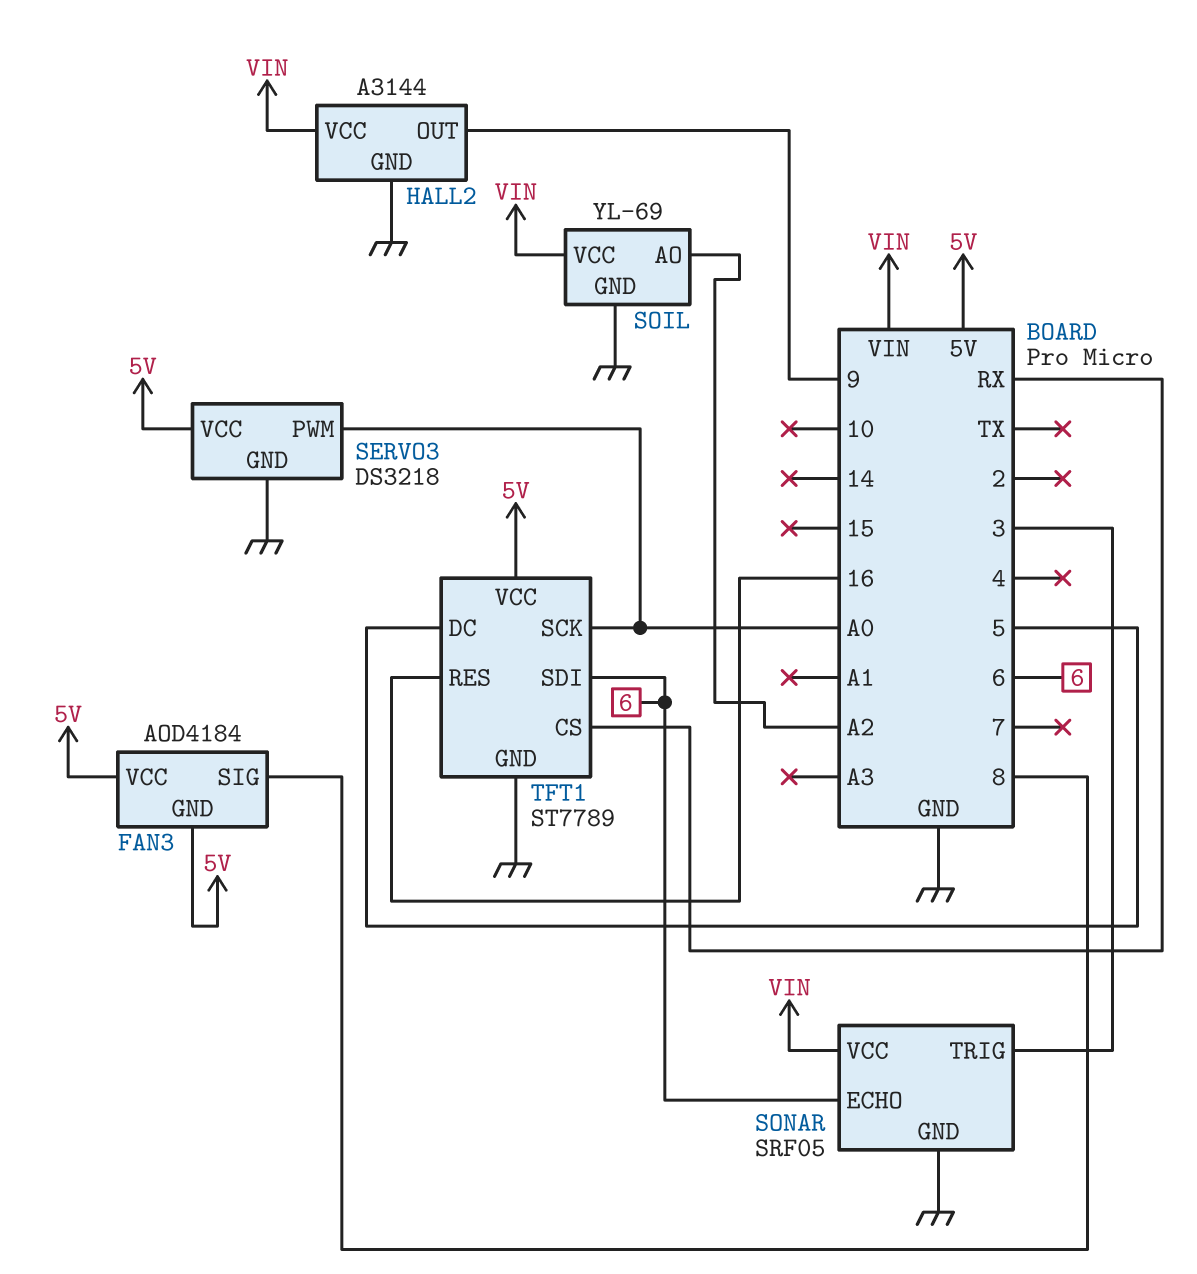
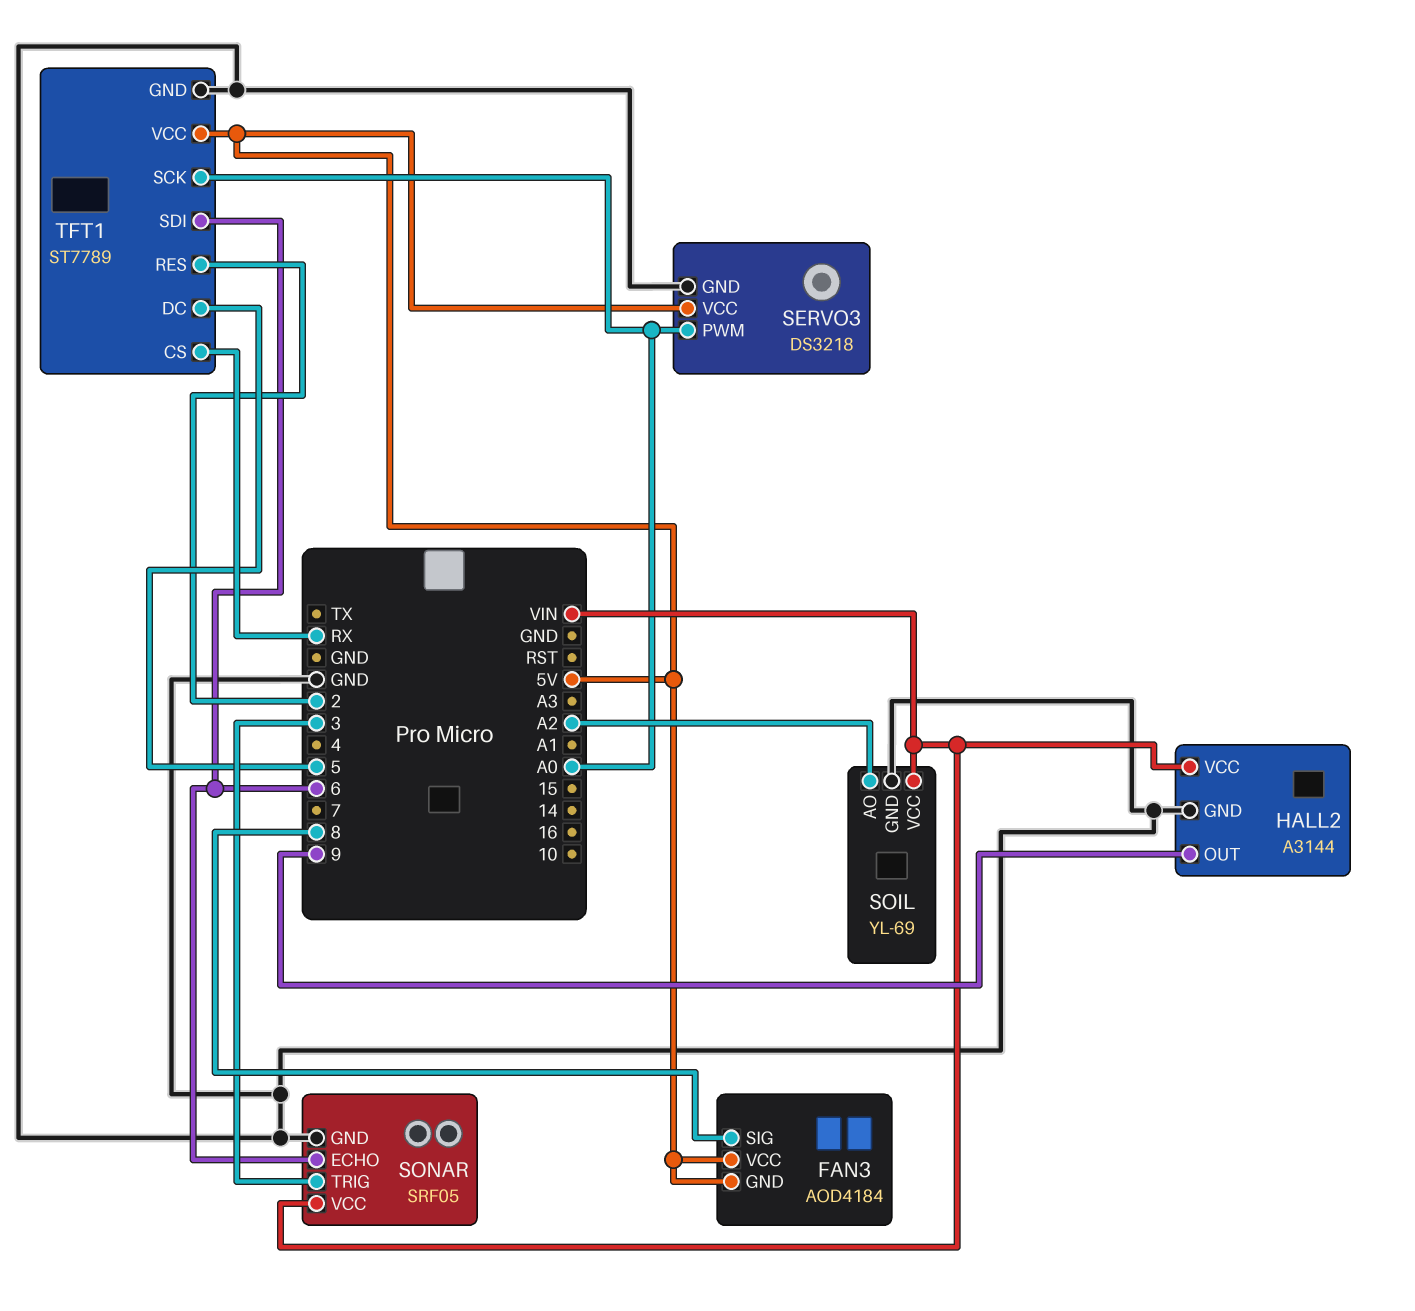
TFT1 pin RES: 16 -> 2

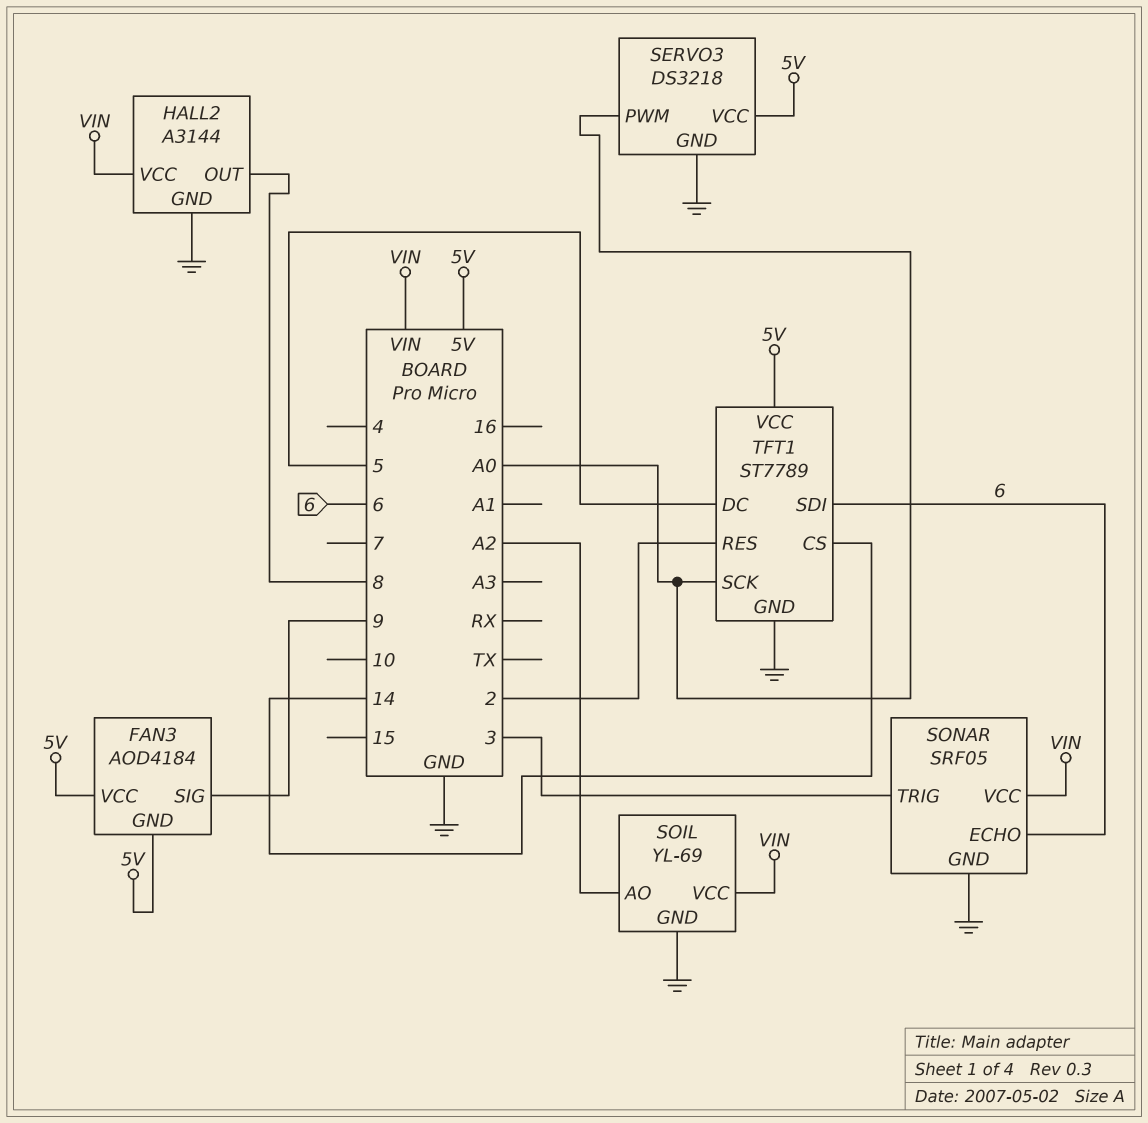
FAN3 pin SIG: 8 -> 9
HALL2 pin OUT: 9 -> 8
TFT1 pin CS: RX -> 14

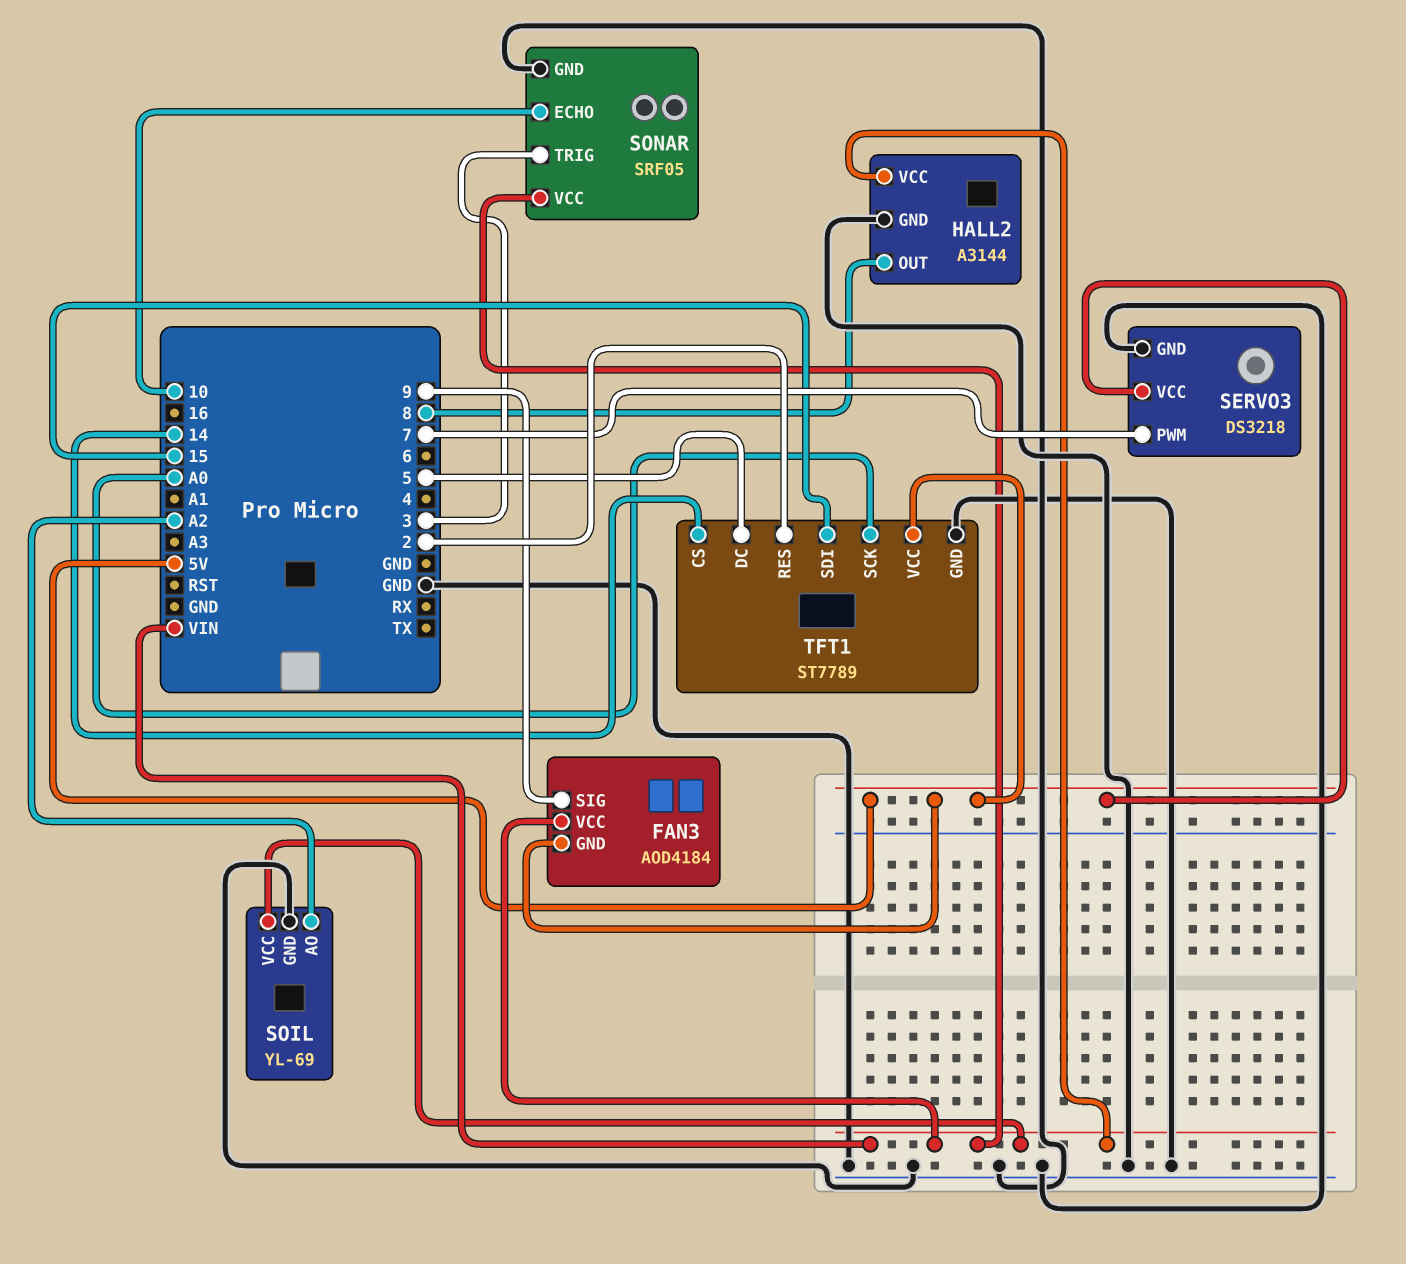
FAN3 pin VCC: 5V -> VIN
SERVO3 pin PWM: A0 -> 7
SONAR pin ECHO: 6 -> 10
TFT1 pin SDI: 6 -> 15

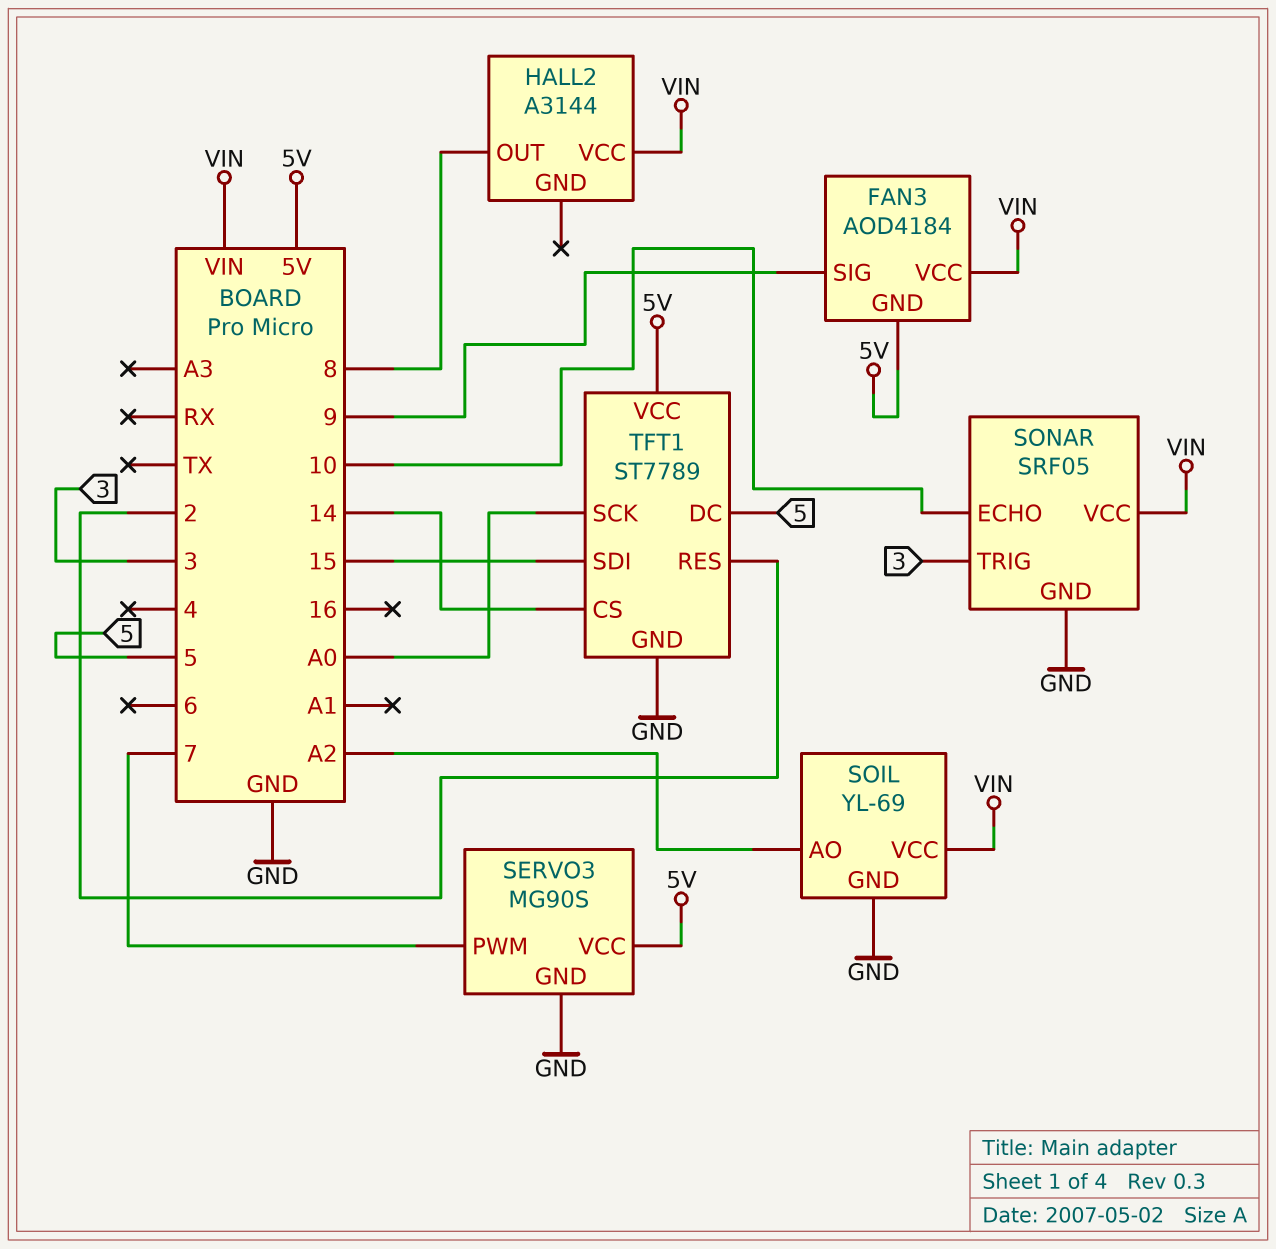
HALL2 pin GND: GND -> none
SERVO3: DS3218 -> MG90S

